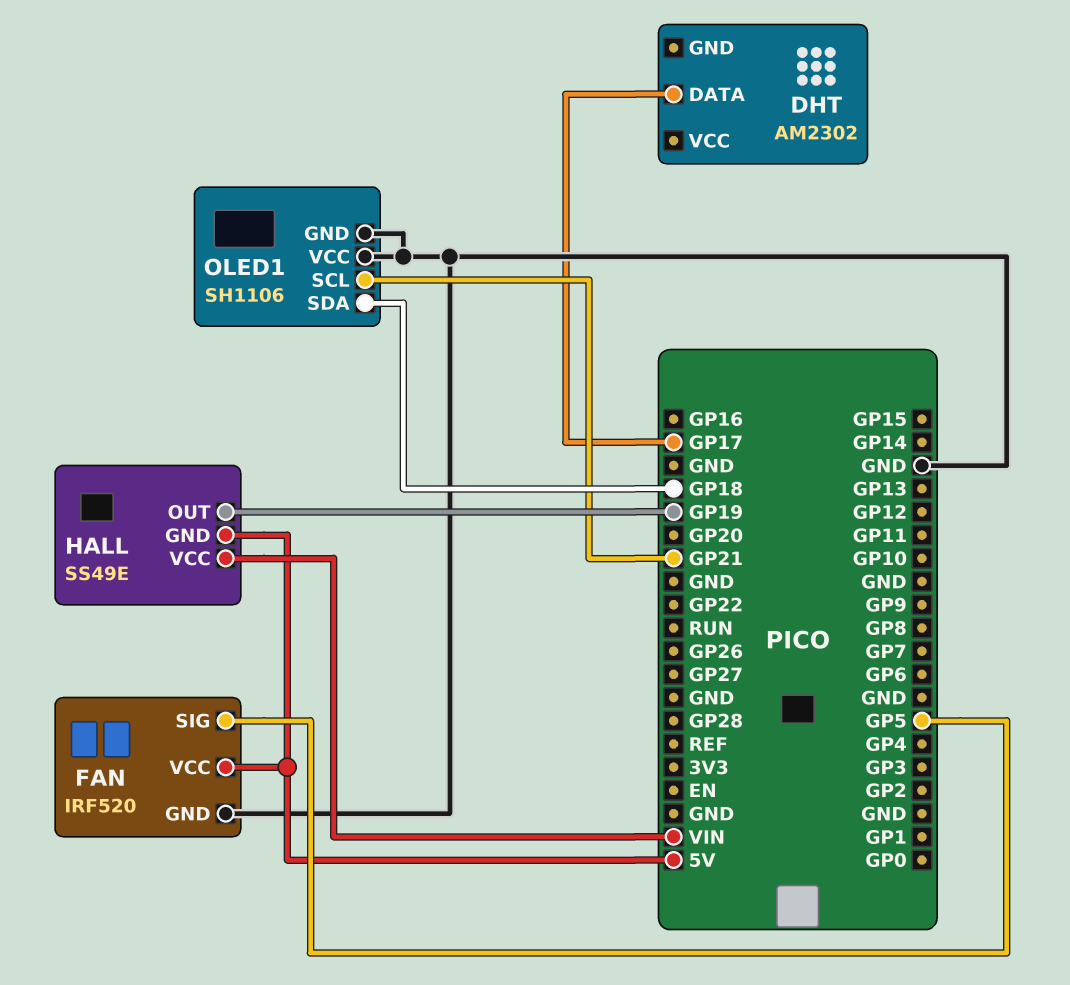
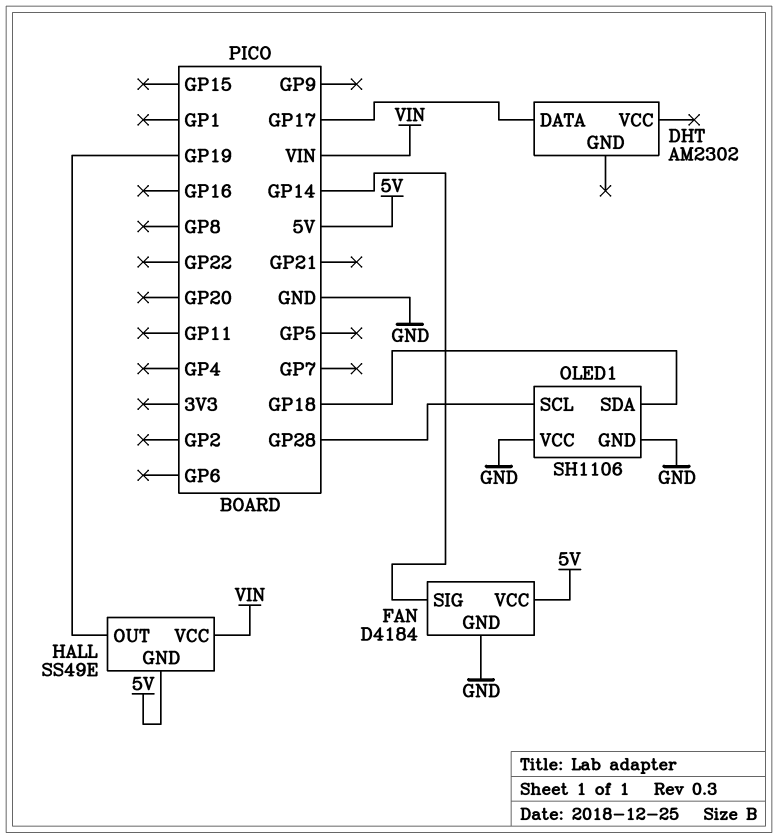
FAN: IRF520 -> D4184
FAN pin SIG: GP5 -> GP14
OLED1 pin SCL: GP21 -> GP28

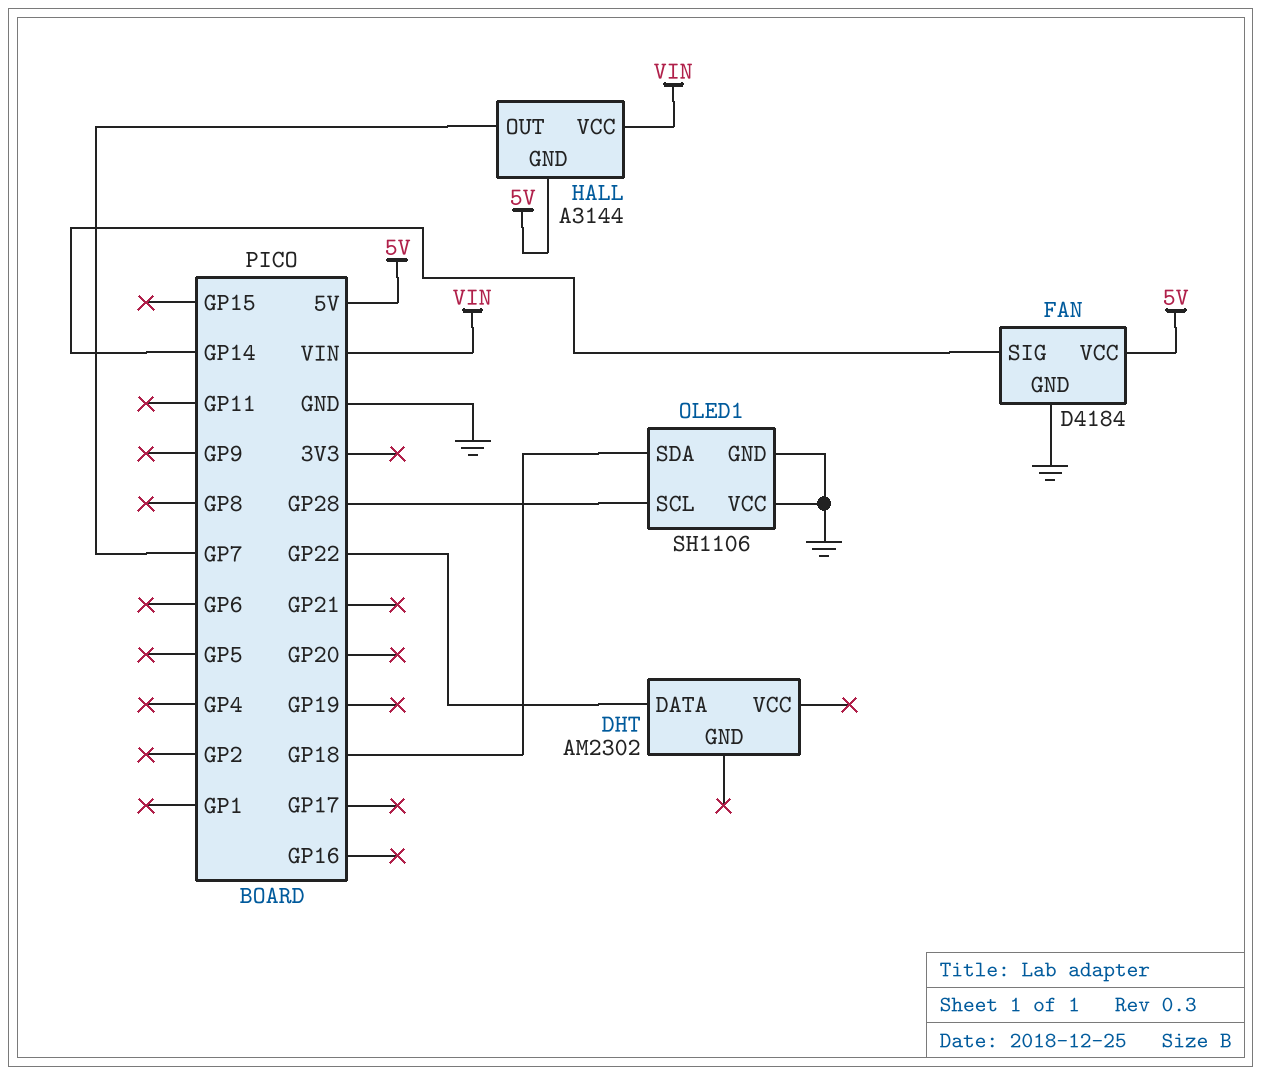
DHT pin DATA: GP17 -> GP22
HALL: SS49E -> A3144
HALL pin OUT: GP19 -> GP7

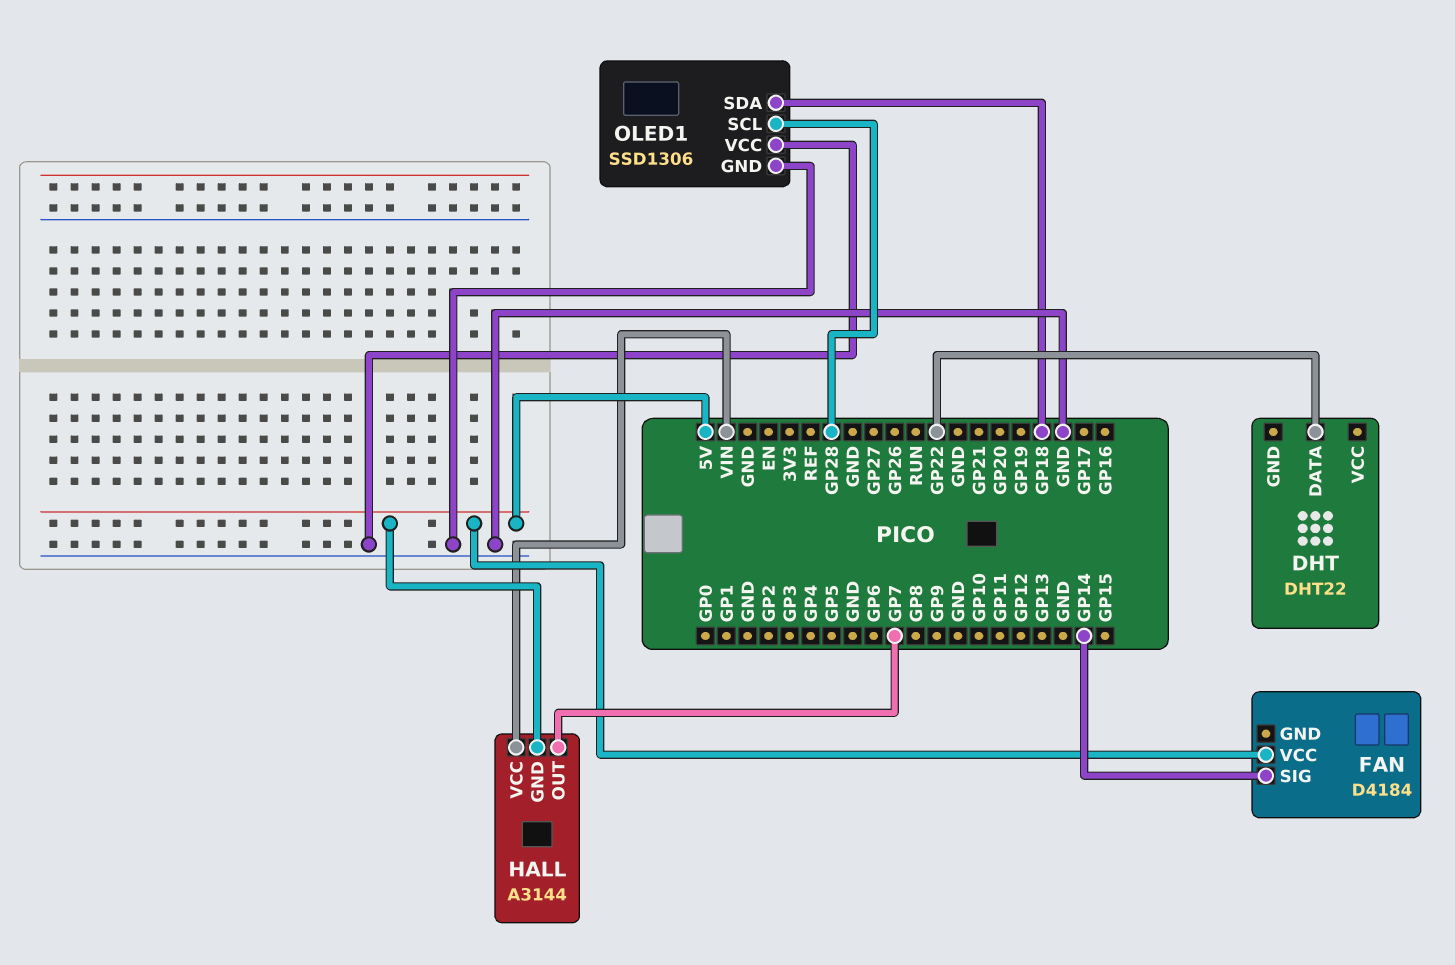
DHT: AM2302 -> DHT22
FAN pin GND: GND -> none
OLED1: SH1106 -> SSD1306

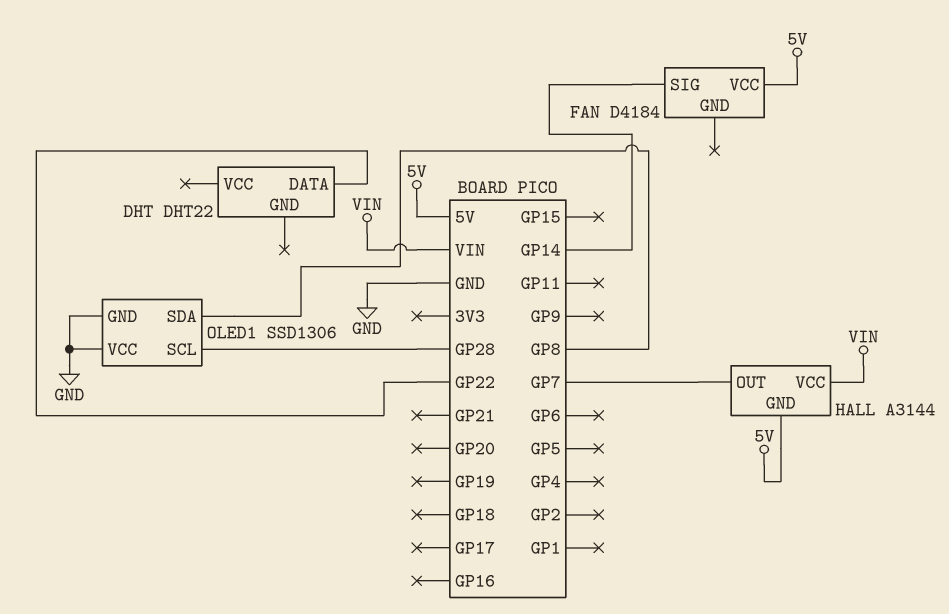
OLED1 pin SDA: GP18 -> GP8

